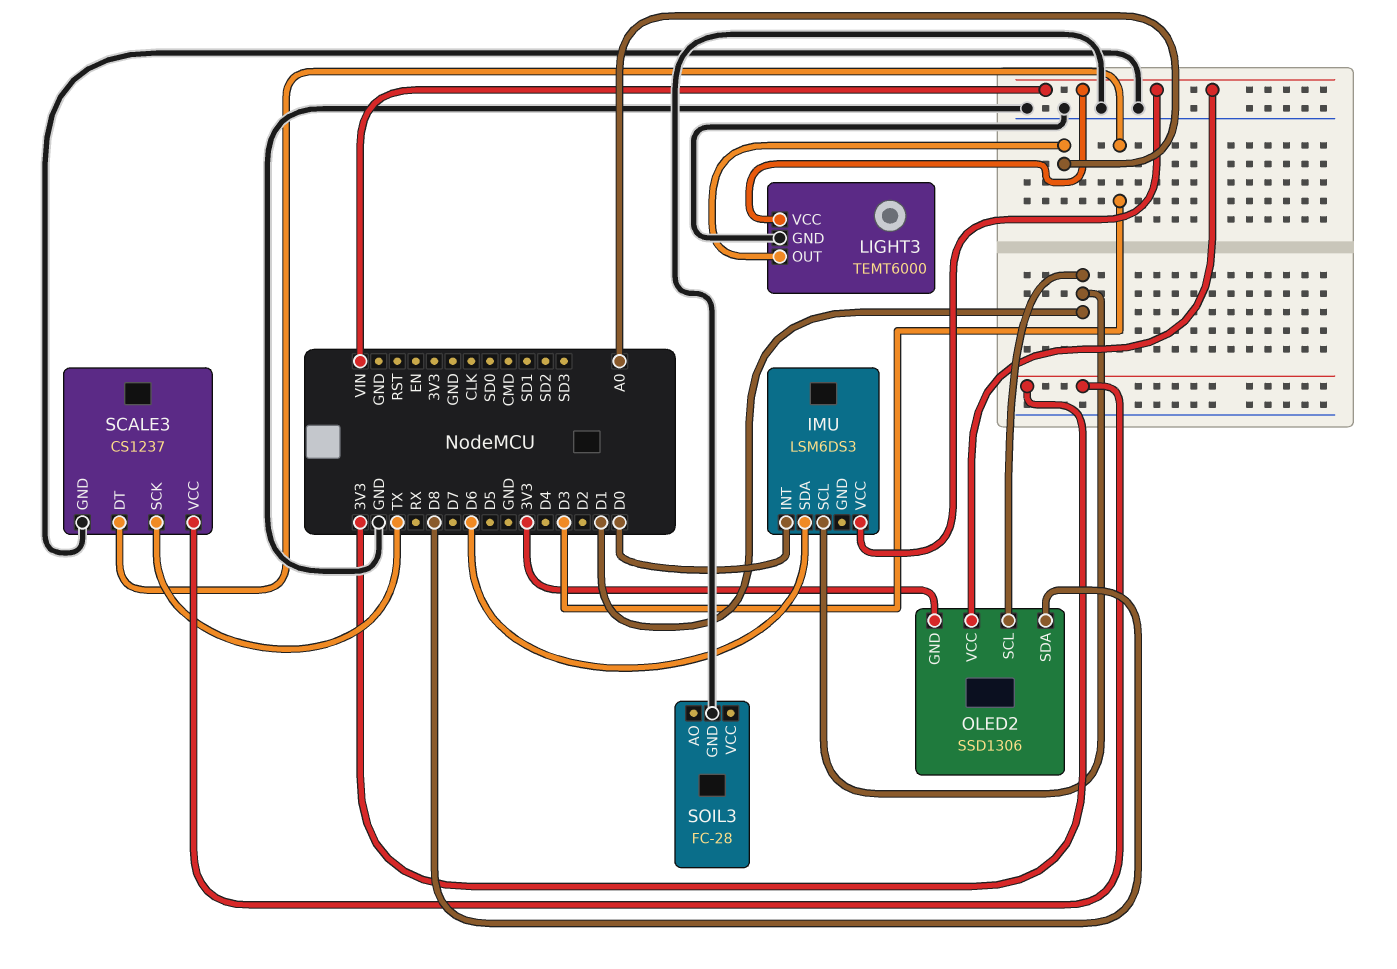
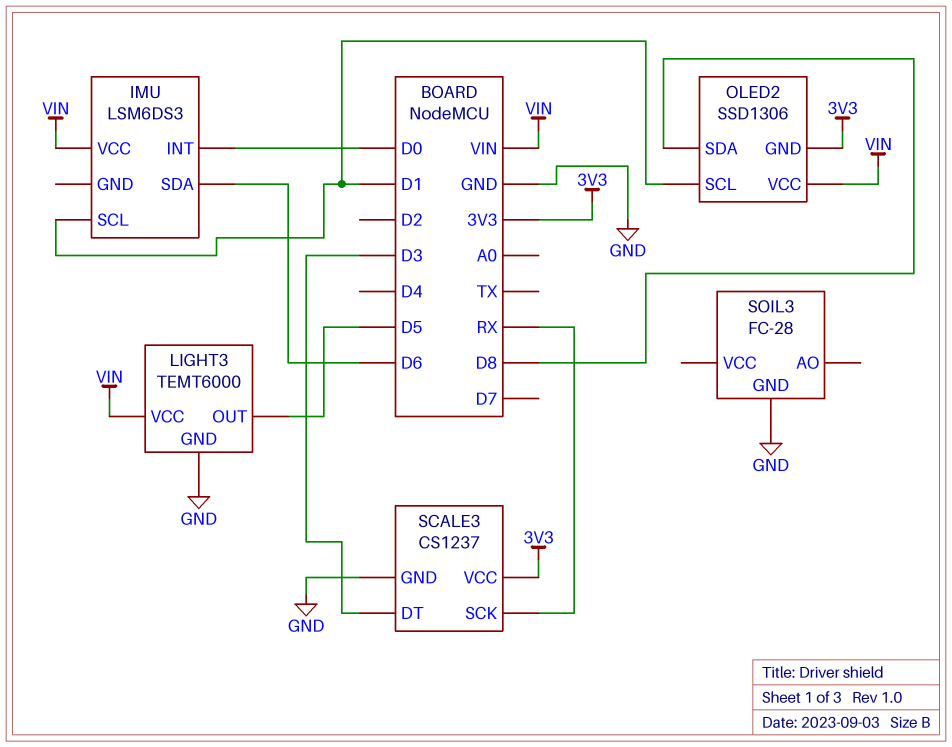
LIGHT3 pin OUT: A0 -> D5
SCALE3 pin SCK: TX -> RX

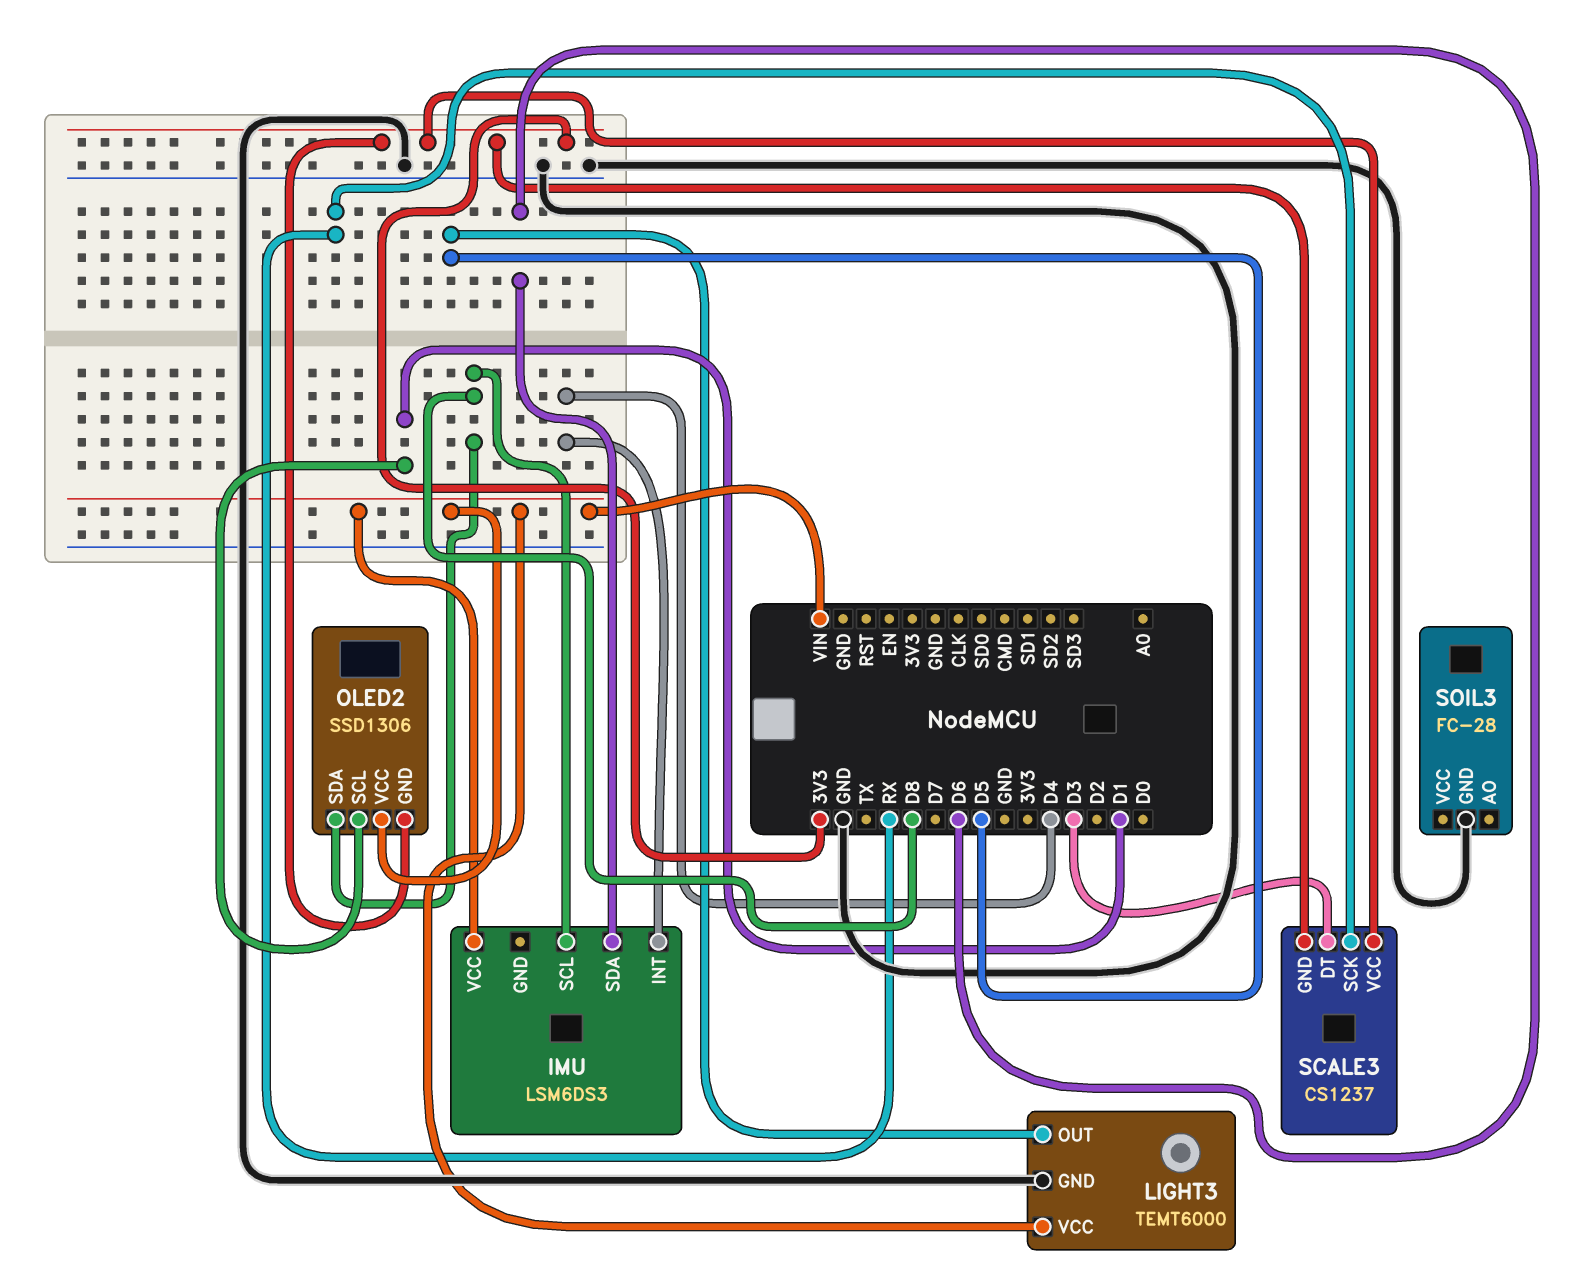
IMU pin INT: D0 -> D4
IMU pin SCL: D1 -> D8
SCALE3 pin GND: GND -> 3V3

